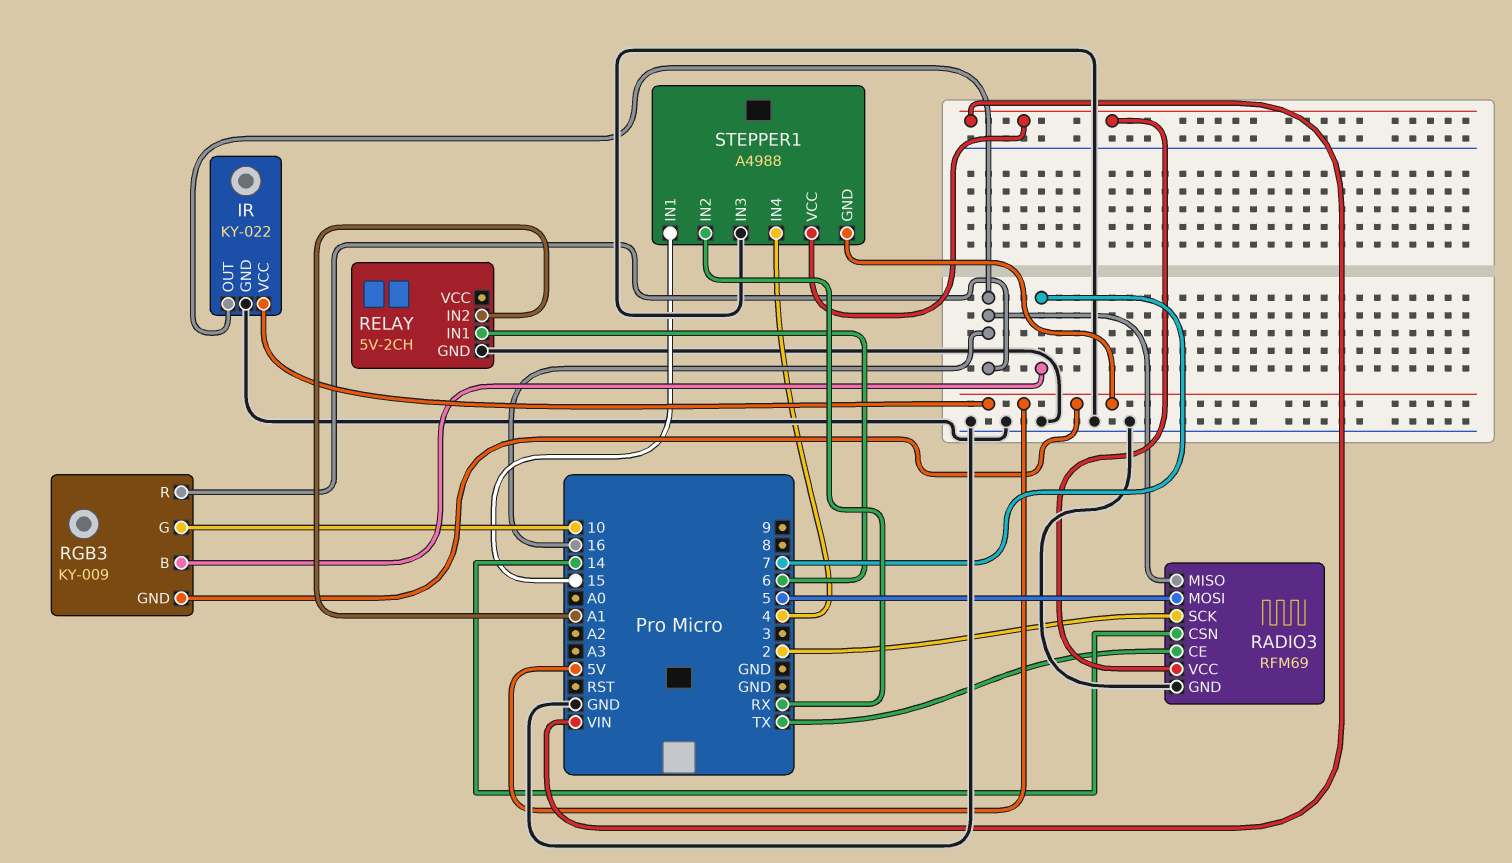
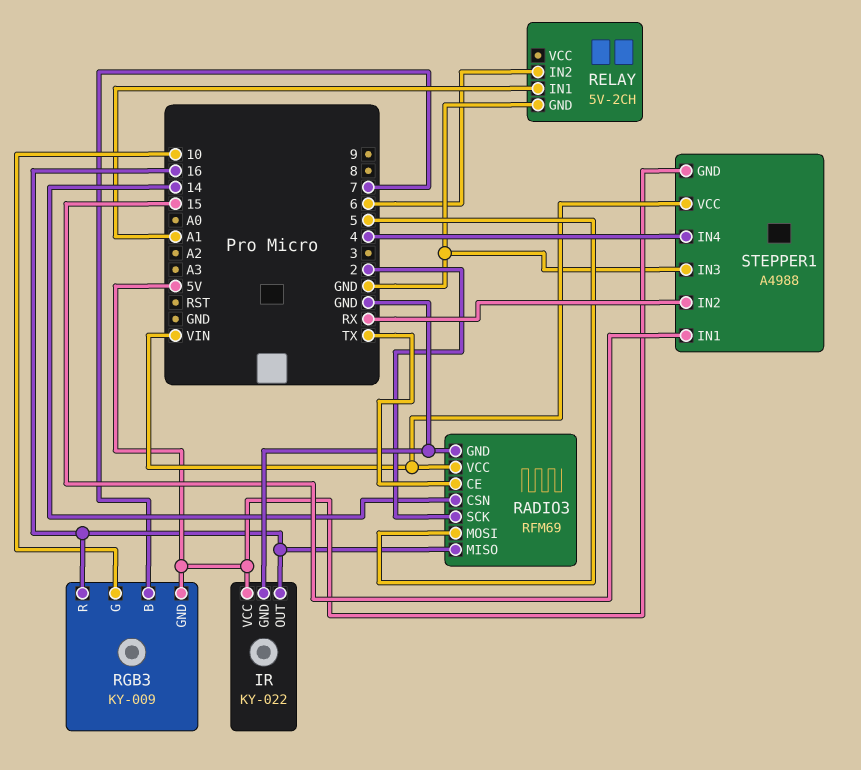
RELAY pin IN1: 6 -> A1
RELAY pin IN2: A1 -> 6

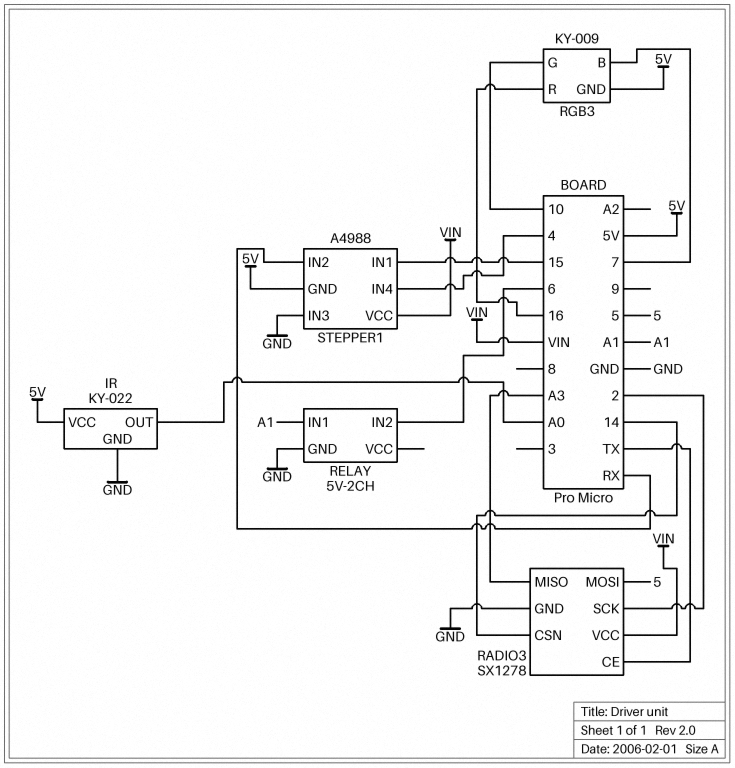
IR pin OUT: 16 -> A0
RADIO3: RFM69 -> SX1278
RADIO3 pin MISO: 16 -> A3

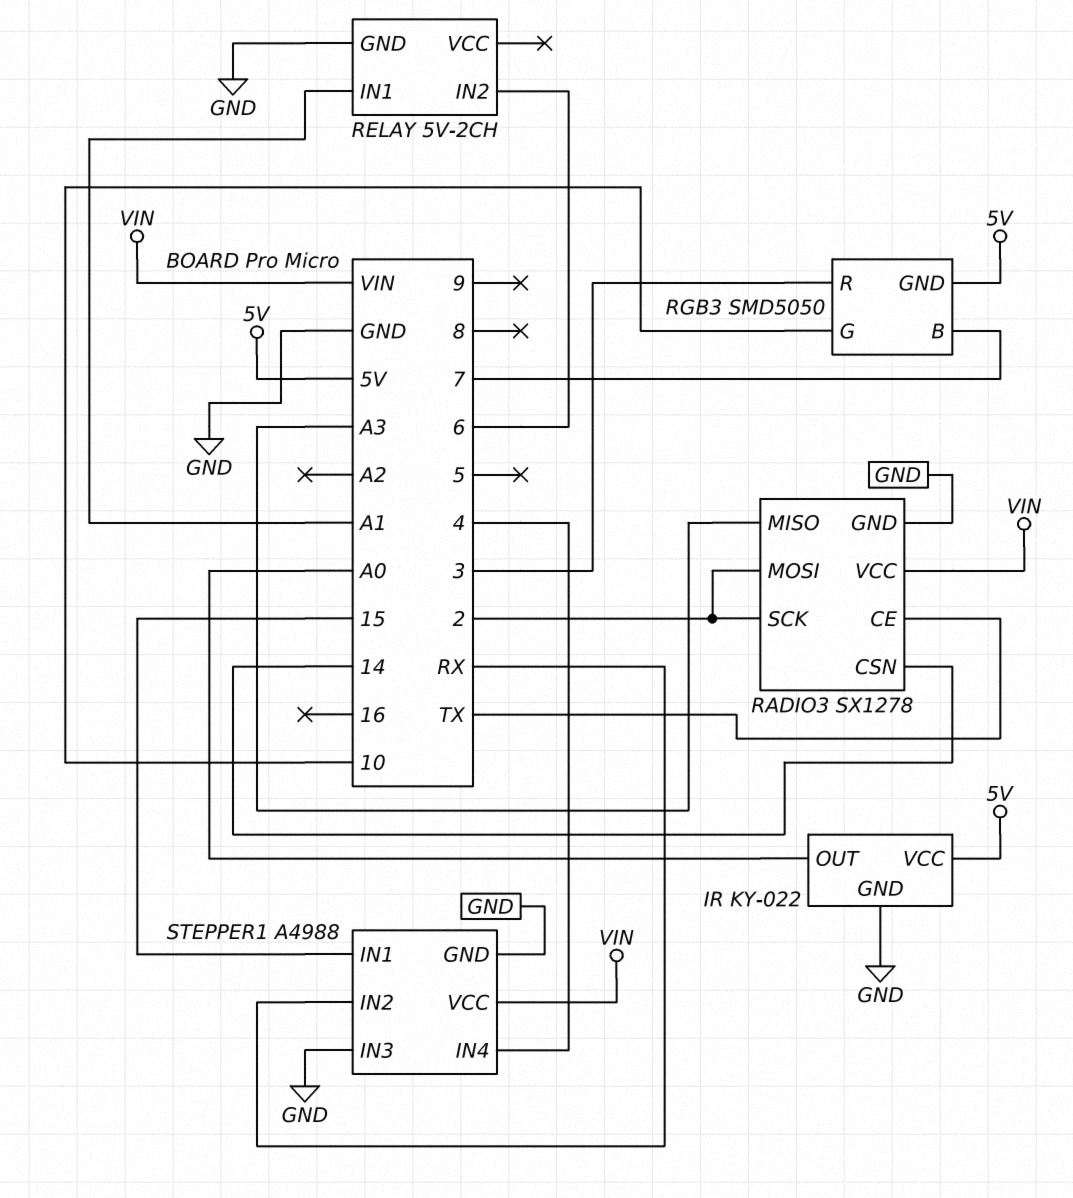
RADIO3 pin MOSI: 5 -> 2
RGB3: KY-009 -> SMD5050
RGB3 pin R: 16 -> 3
STEPPER1 pin GND: 5V -> GND

